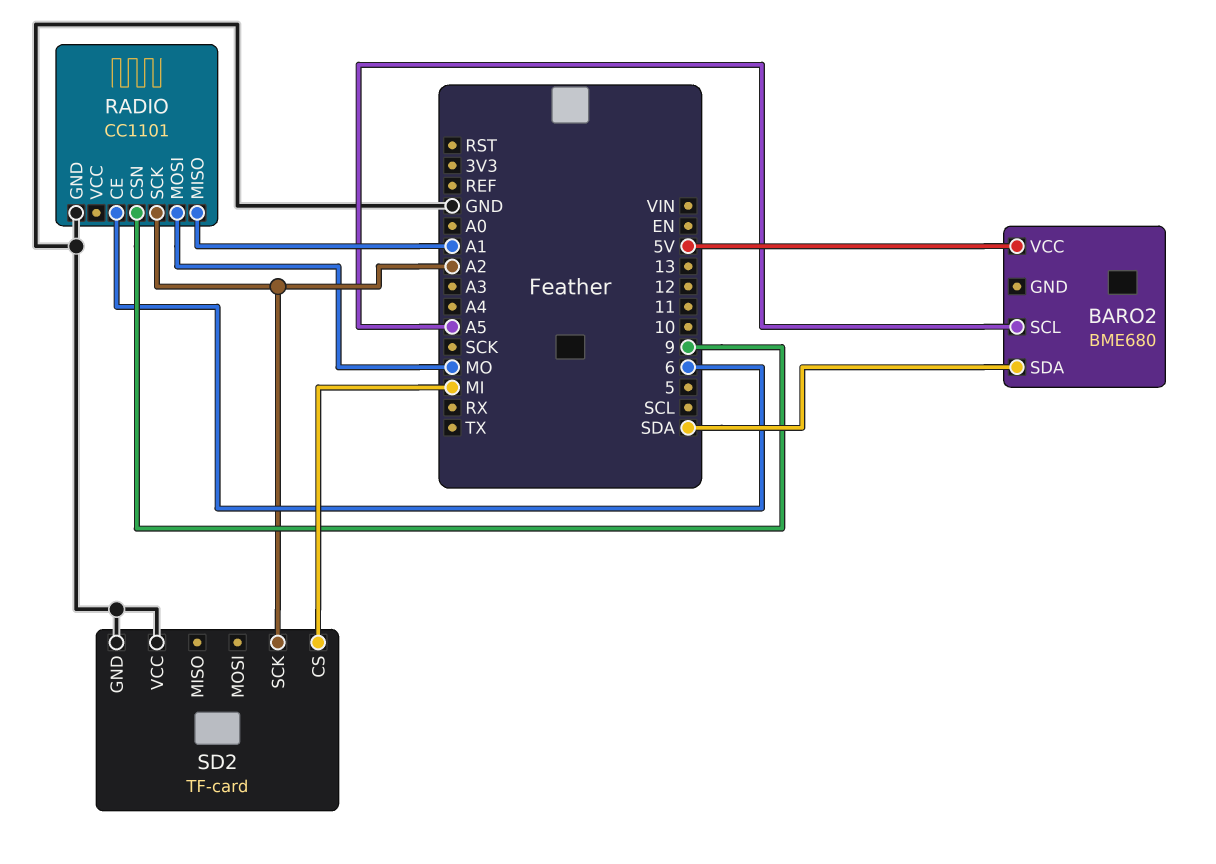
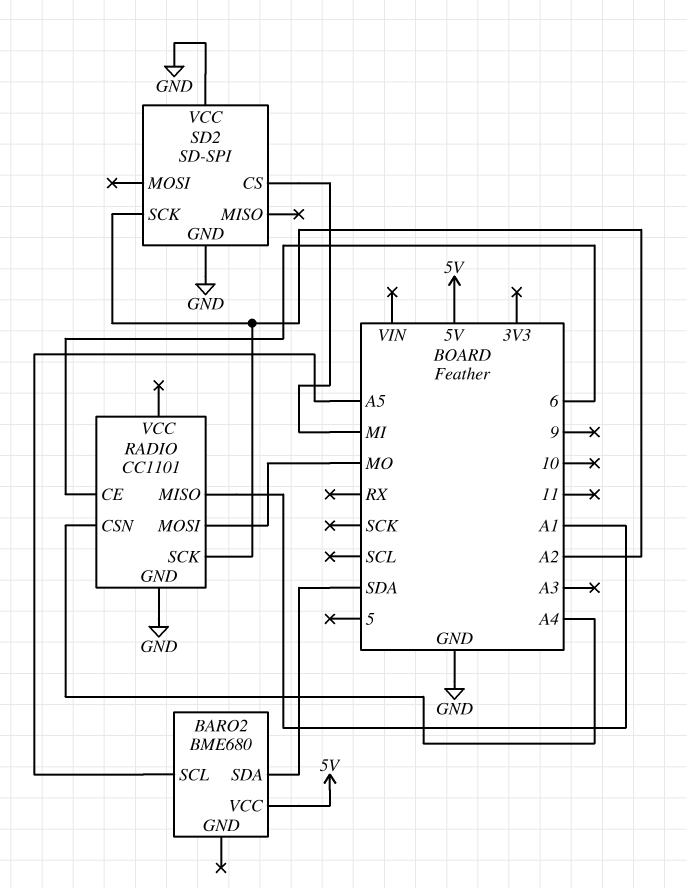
RADIO pin CSN: 9 -> A4
SD2: TF-card -> SD-SPI

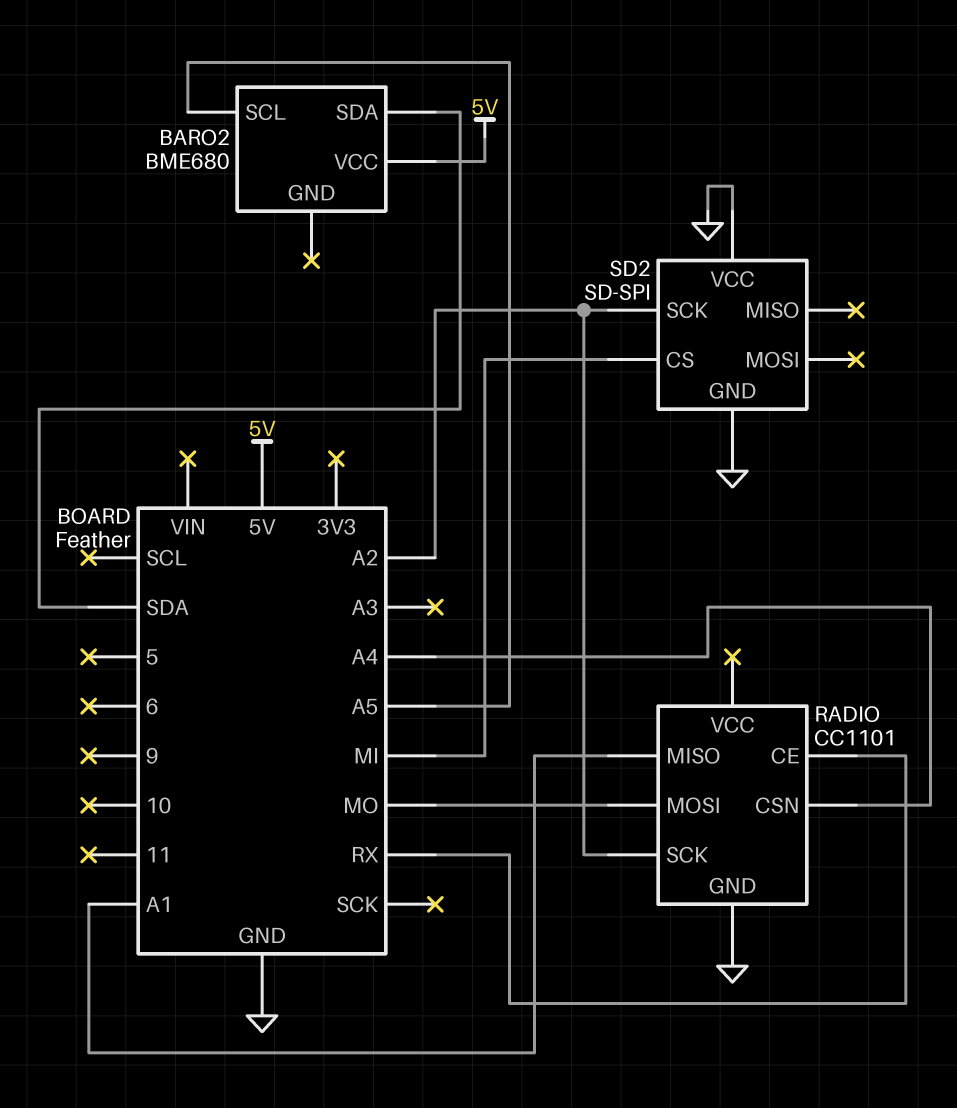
RADIO pin CE: 6 -> RX

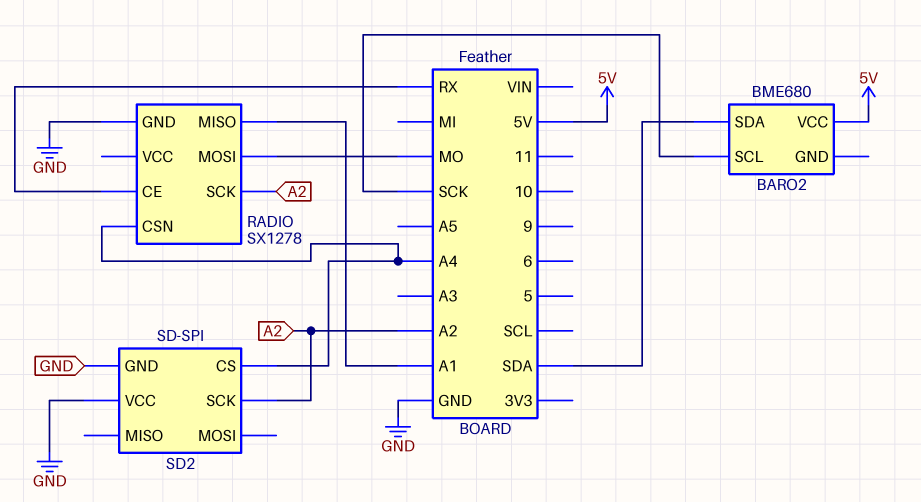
BARO2 pin SCL: A5 -> SCK
RADIO: CC1101 -> SX1278
SD2 pin CS: MI -> A4

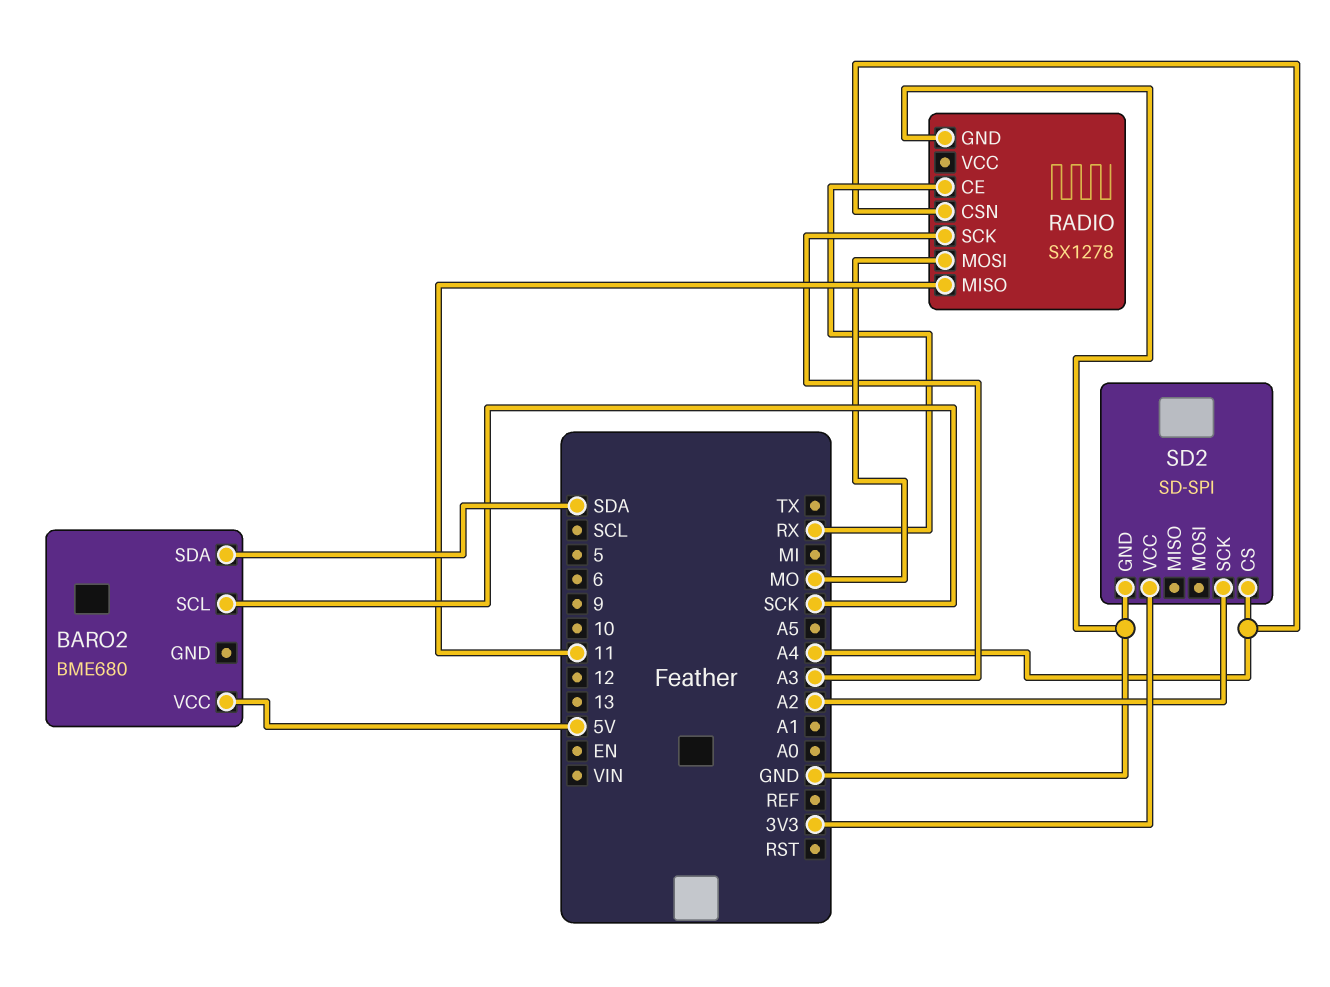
RADIO pin MISO: A1 -> 11
RADIO pin SCK: A2 -> A3
SD2 pin VCC: GND -> 3V3

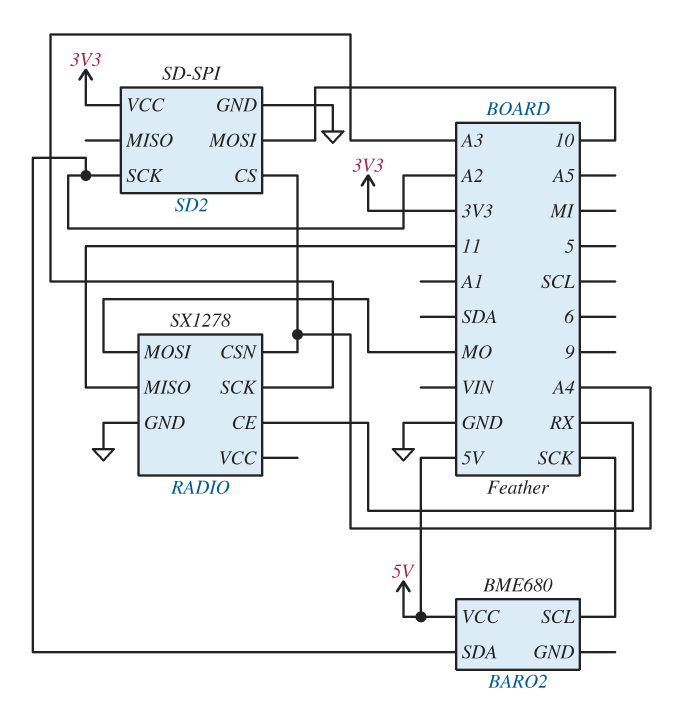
BARO2 pin SDA: SDA -> A2
SD2 pin MOSI: none -> 10

